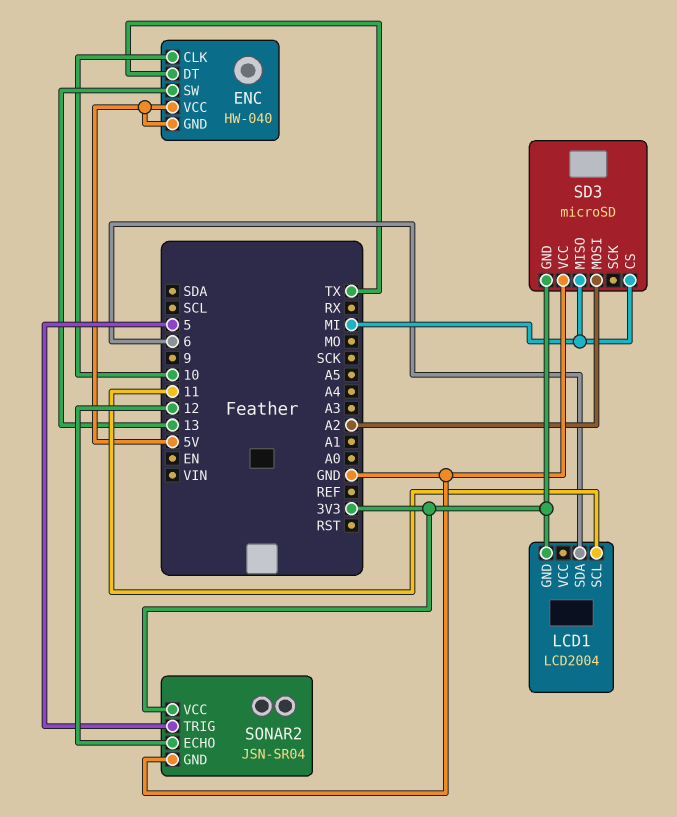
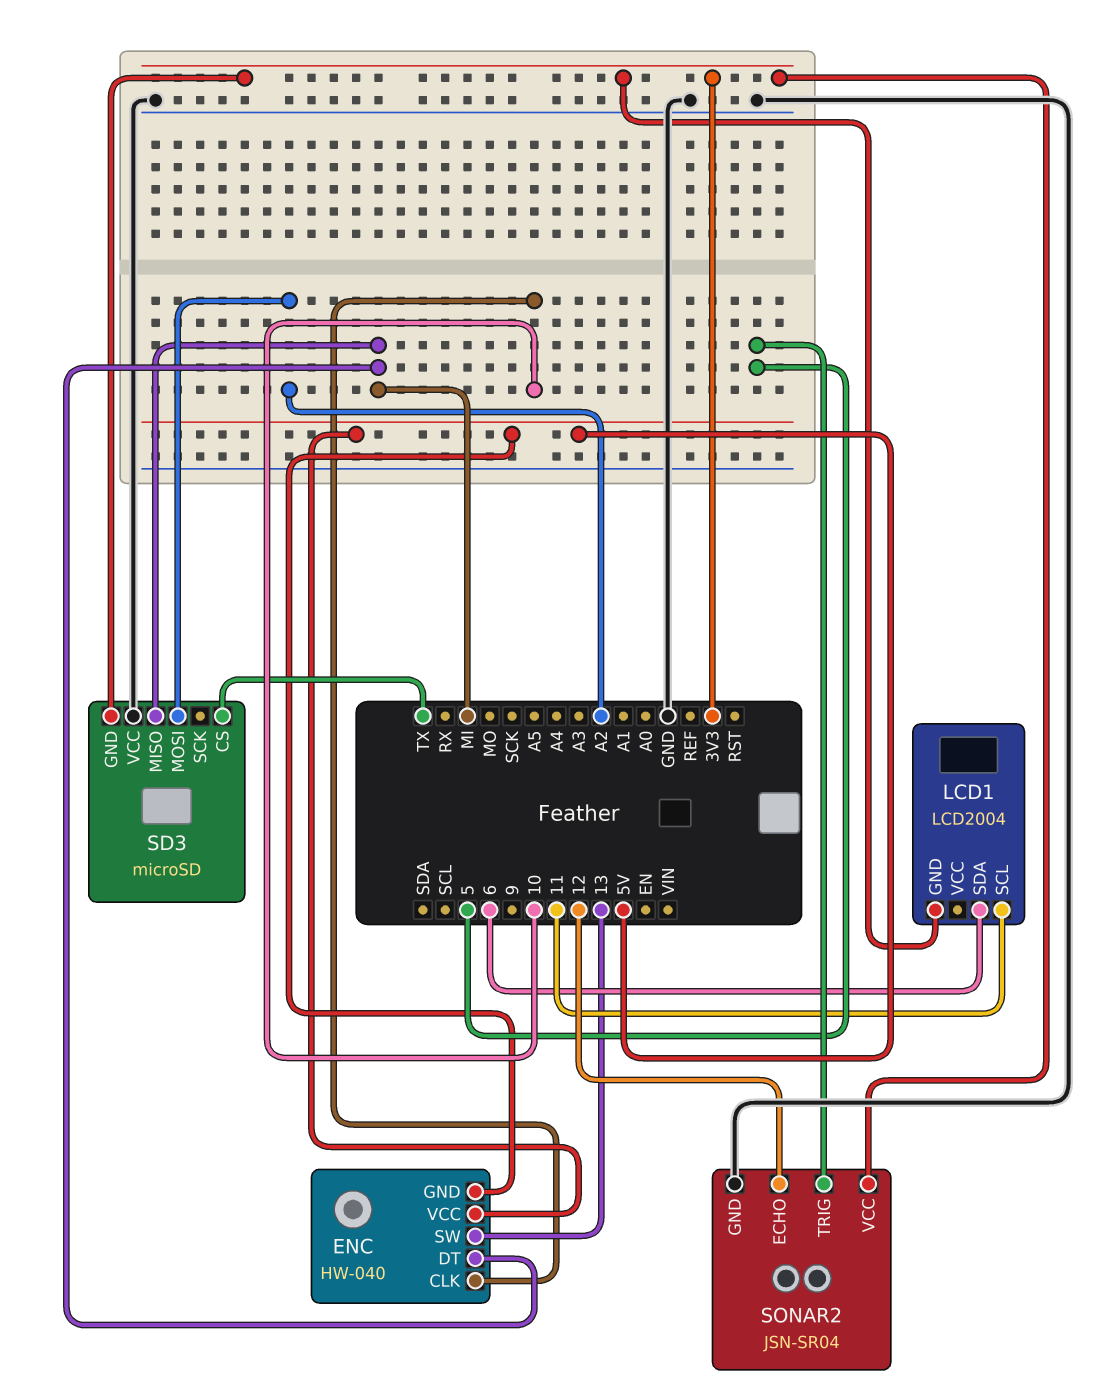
ENC pin DT: TX -> MI
SD3 pin CS: MI -> TX

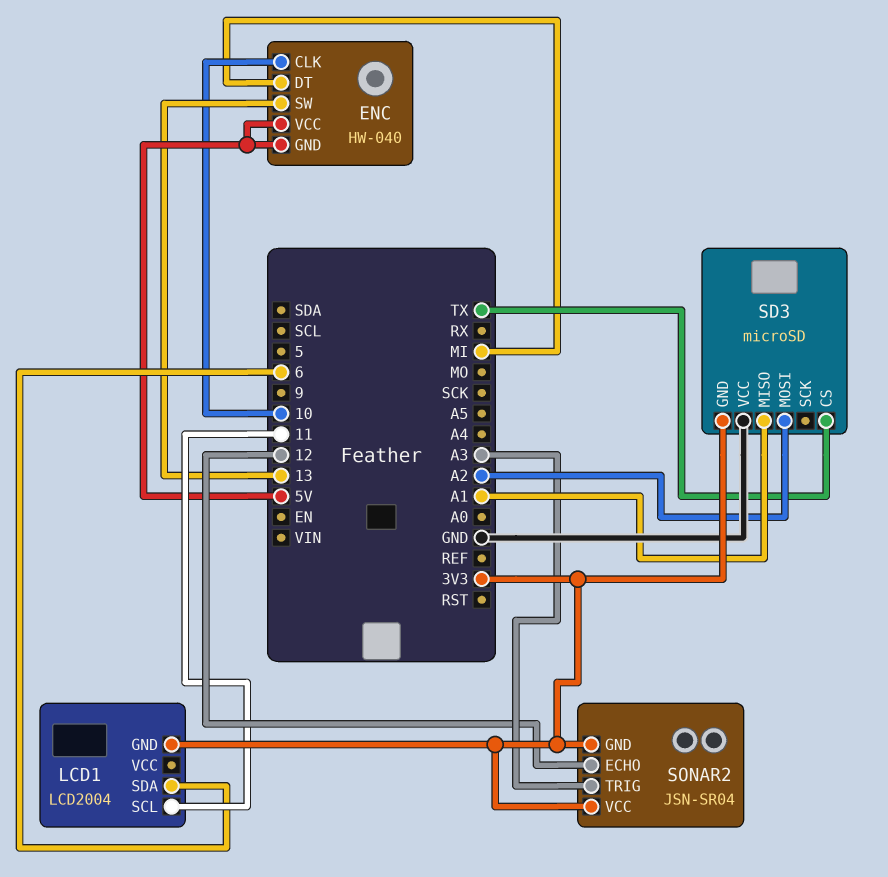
SD3 pin MISO: MI -> A1
SONAR2 pin GND: GND -> 3V3
SONAR2 pin TRIG: 5 -> A3

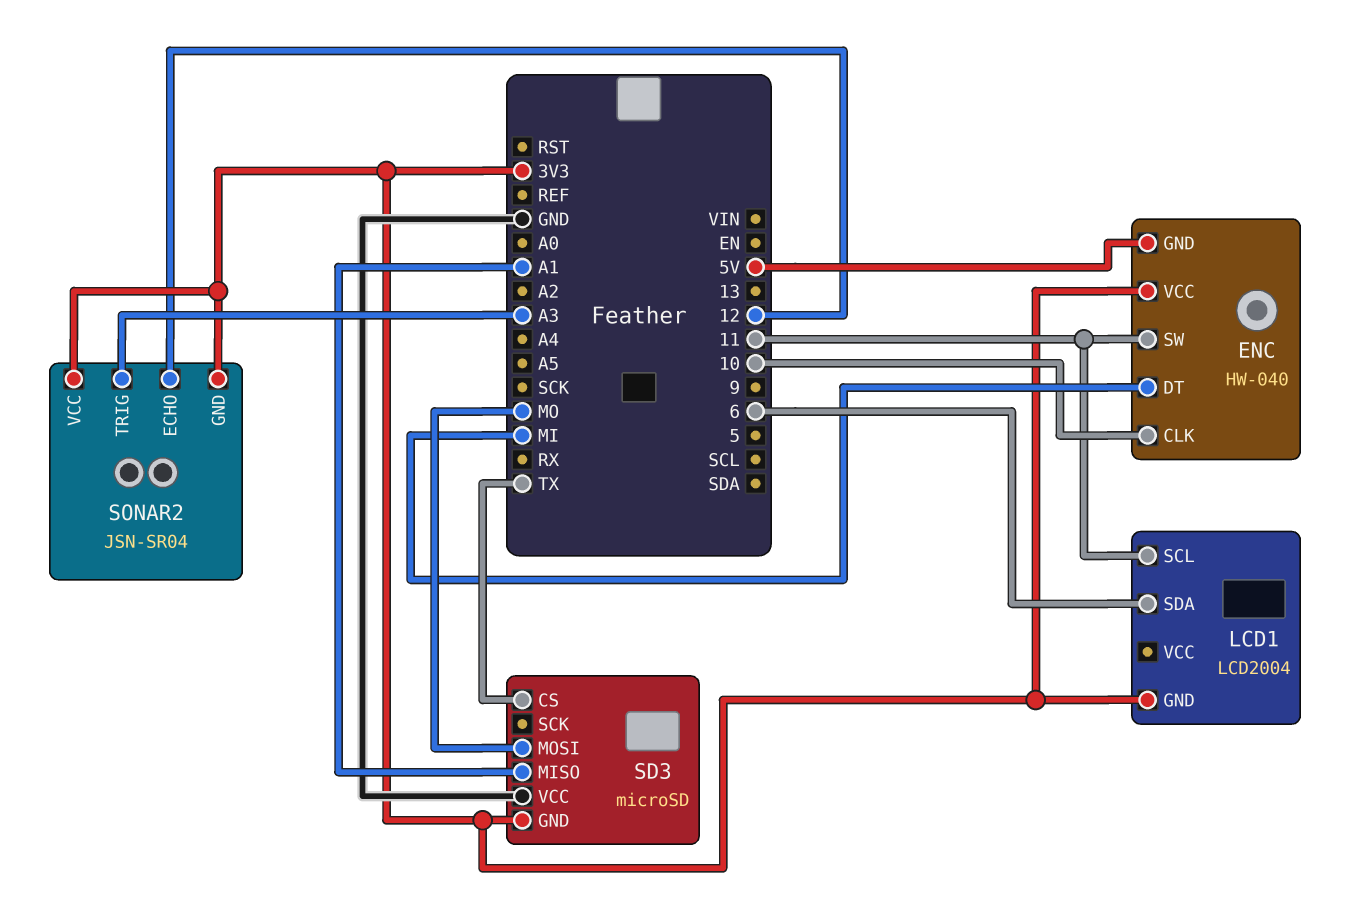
ENC pin SW: 13 -> 11
ENC pin VCC: 5V -> 3V3
SD3 pin MOSI: A2 -> MO

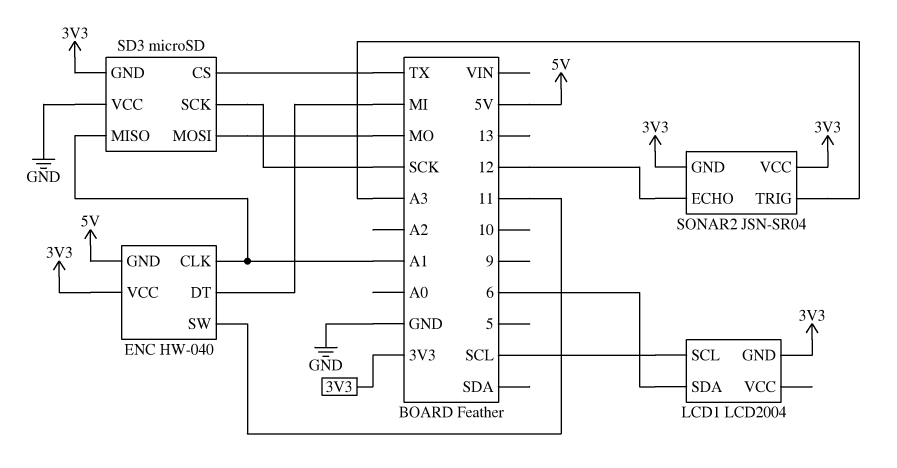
ENC pin CLK: 10 -> A1
LCD1 pin SCL: 11 -> SCL
SD3 pin SCK: none -> SCK

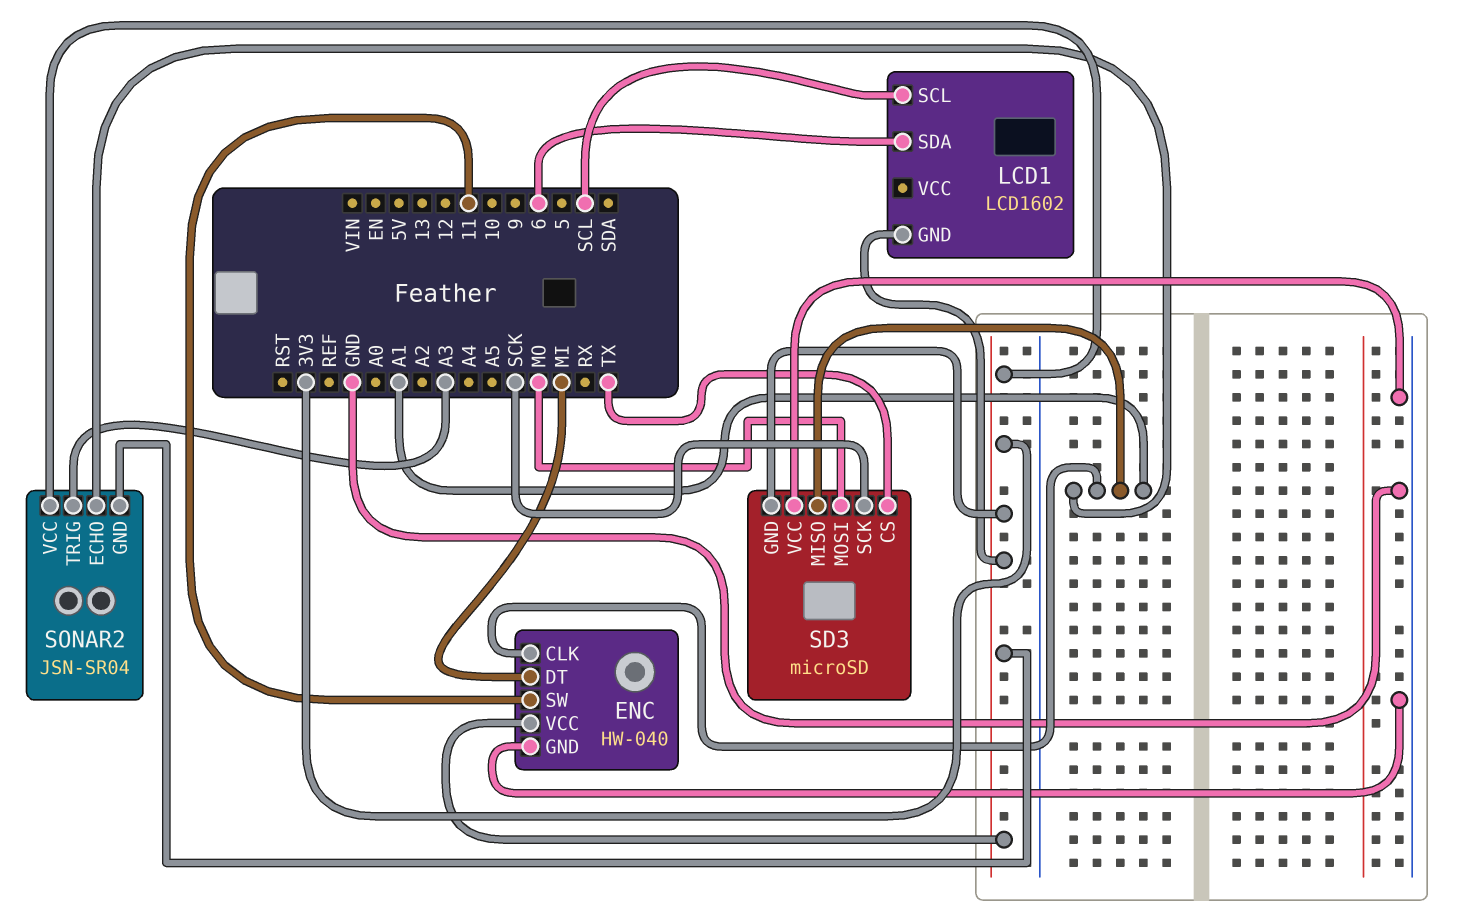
ENC pin GND: 5V -> GND
LCD1: LCD2004 -> LCD1602
SONAR2 pin ECHO: 12 -> A1

